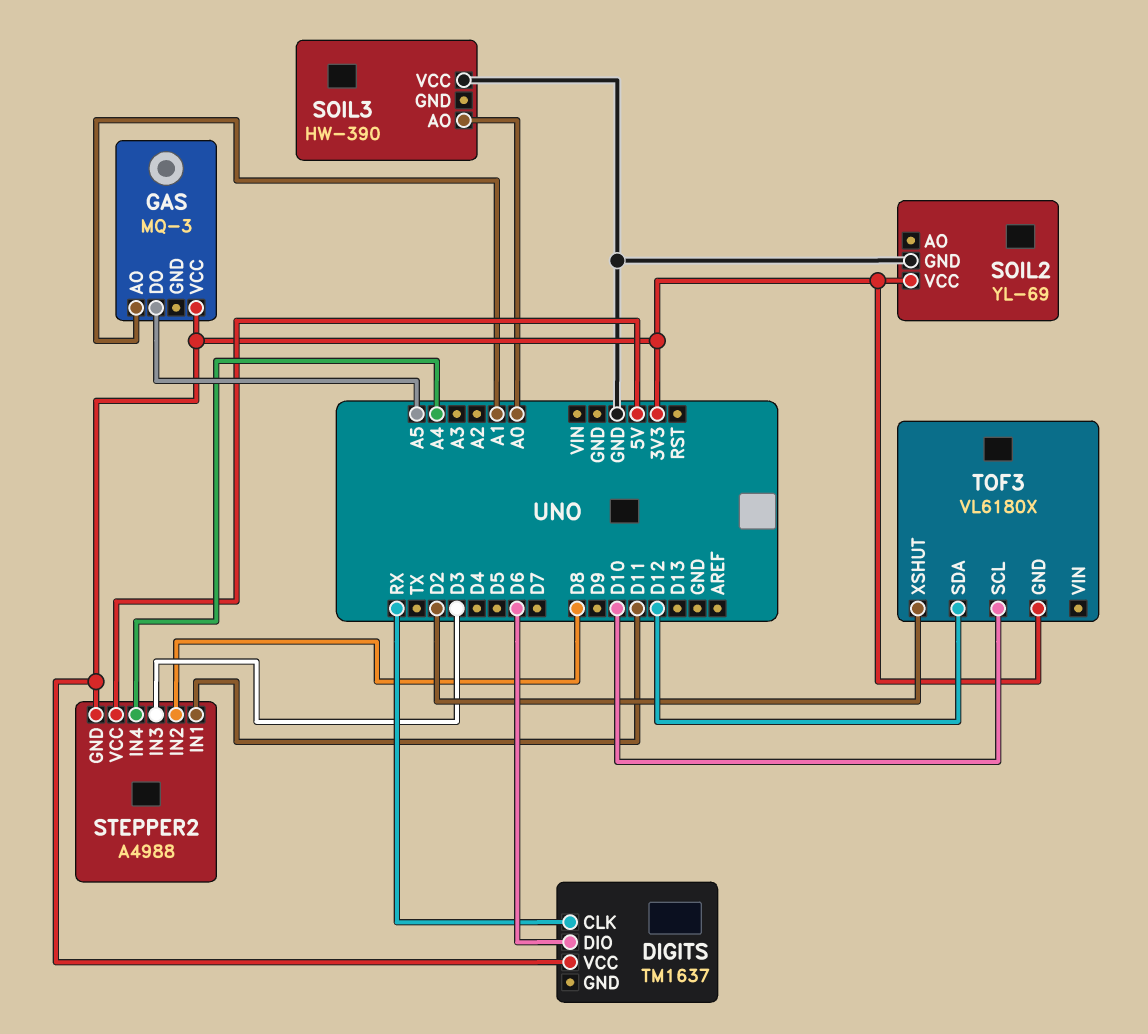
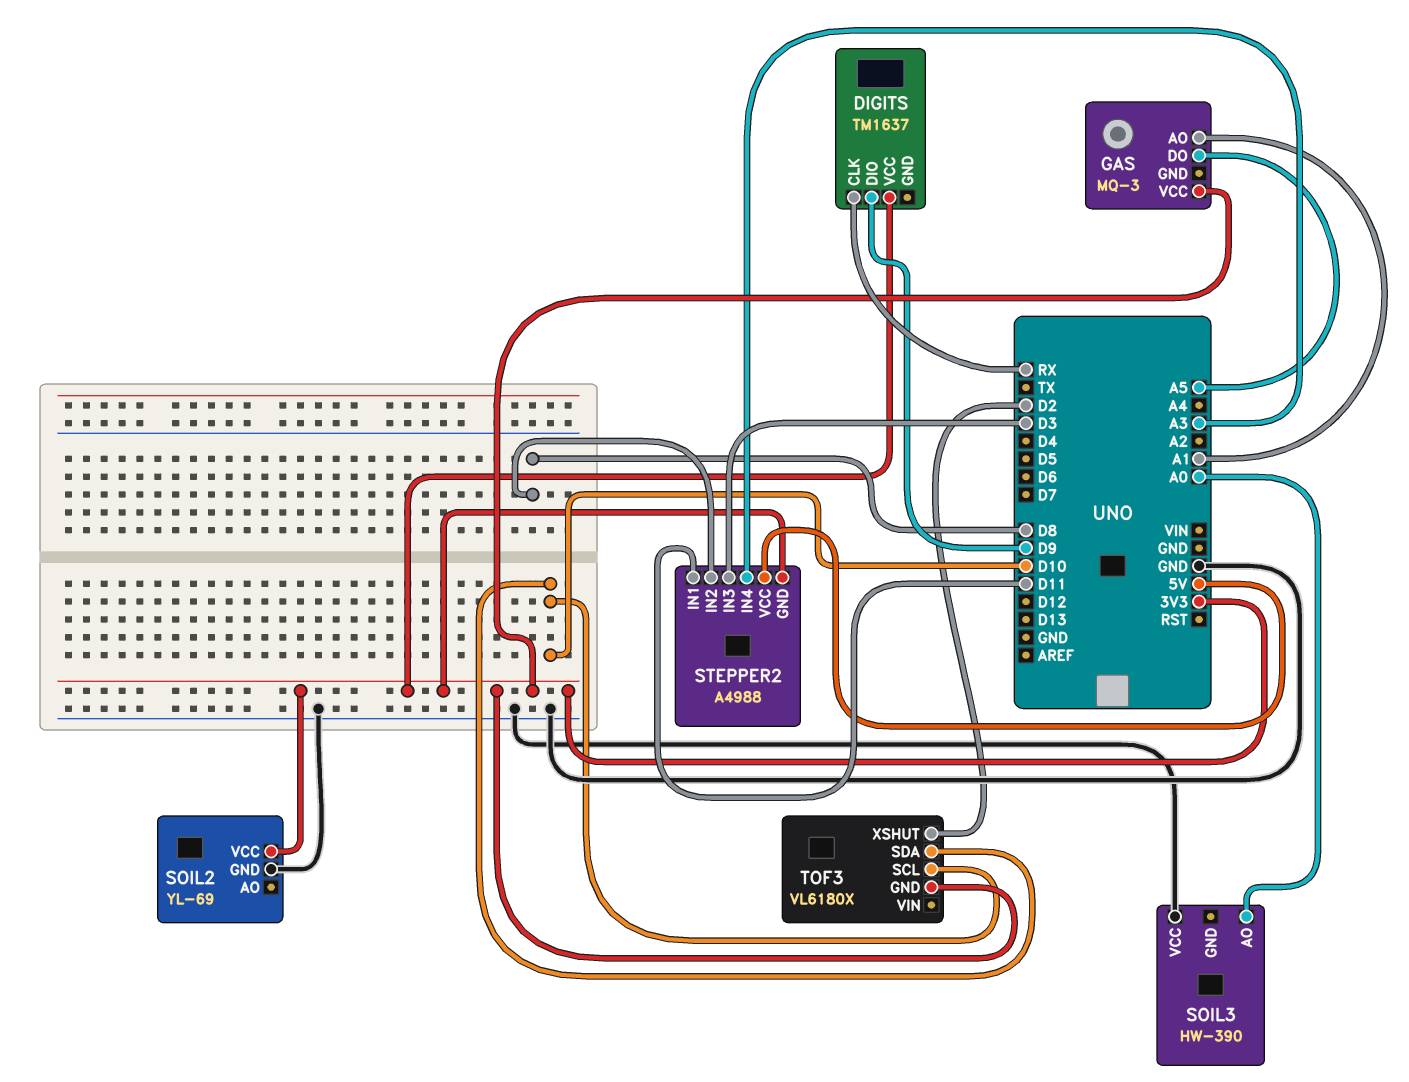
DIGITS pin DIO: D6 -> D9
STEPPER2 pin IN4: A4 -> A3
TOF3 pin SDA: D12 -> D10

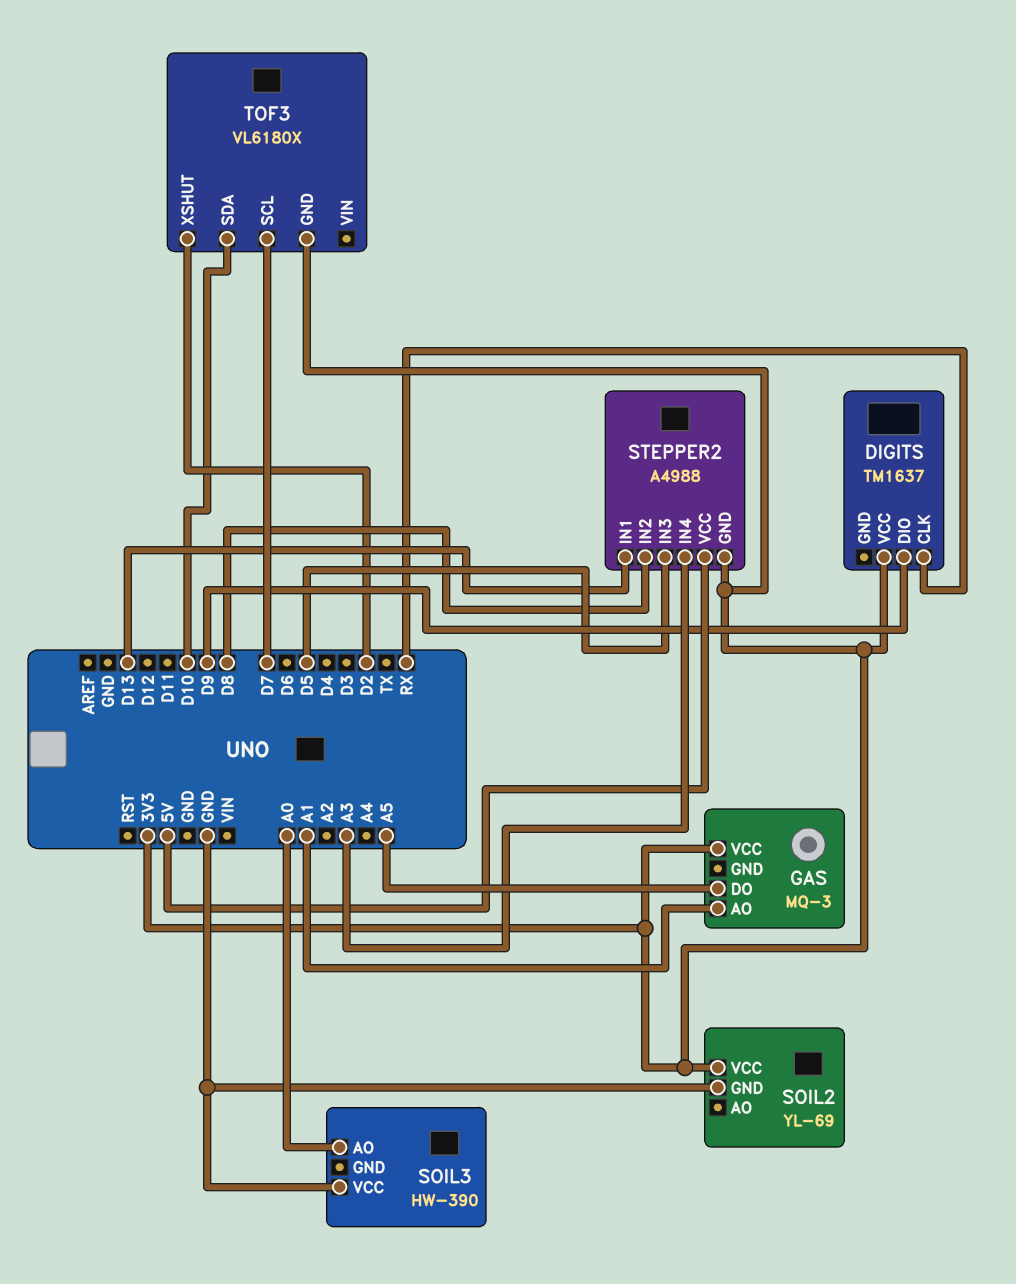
STEPPER2 pin IN1: D11 -> D13
STEPPER2 pin IN3: D3 -> D5
TOF3 pin SCL: D10 -> D7

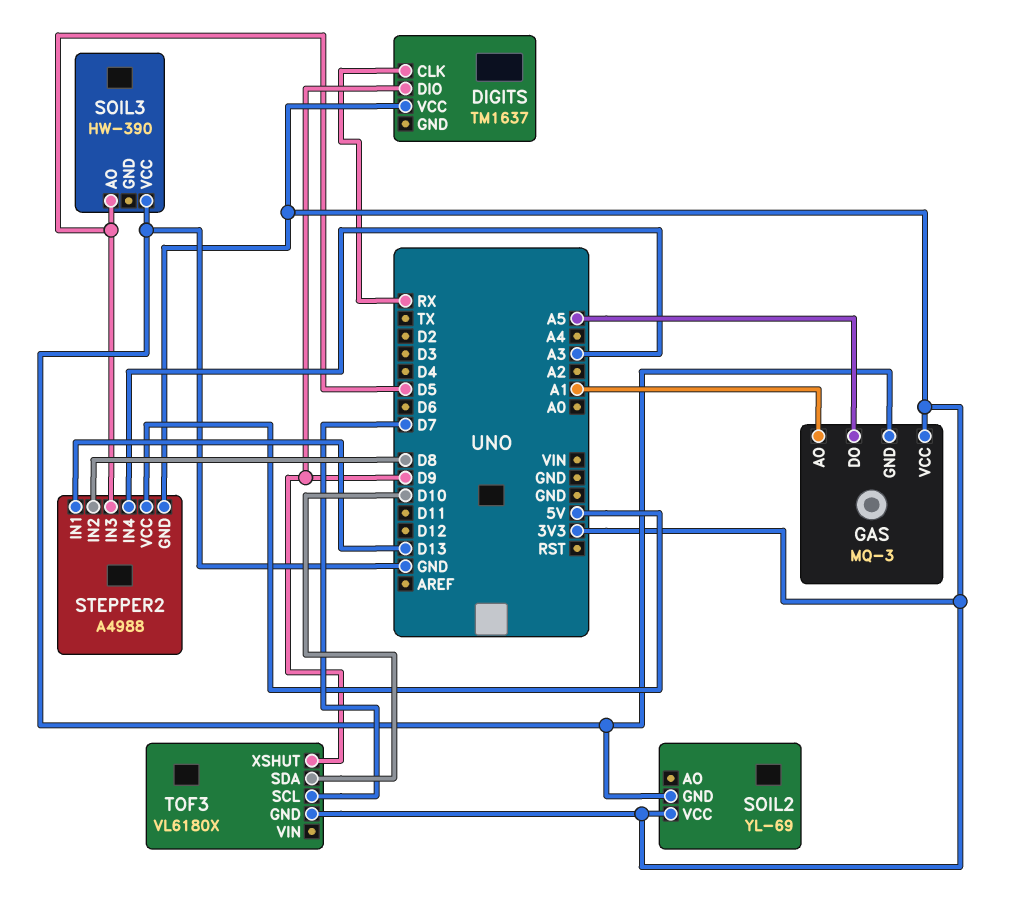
GAS pin GND: none -> GND
SOIL3 pin AO: A0 -> D5
TOF3 pin XSHUT: D2 -> D9

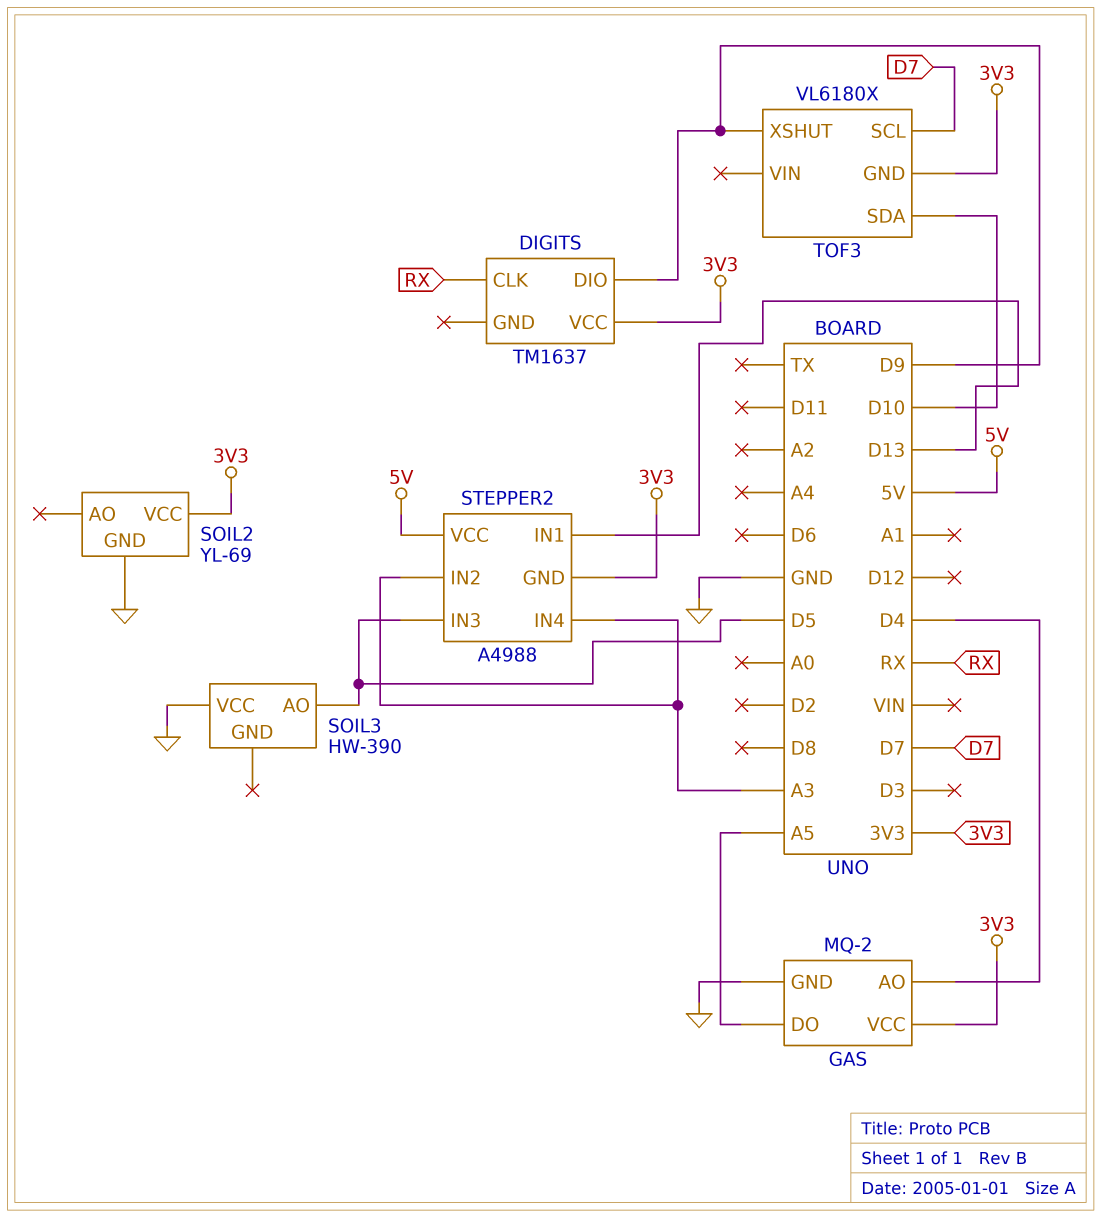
GAS: MQ-3 -> MQ-2
GAS pin AO: A1 -> D4
STEPPER2 pin IN2: D8 -> A3

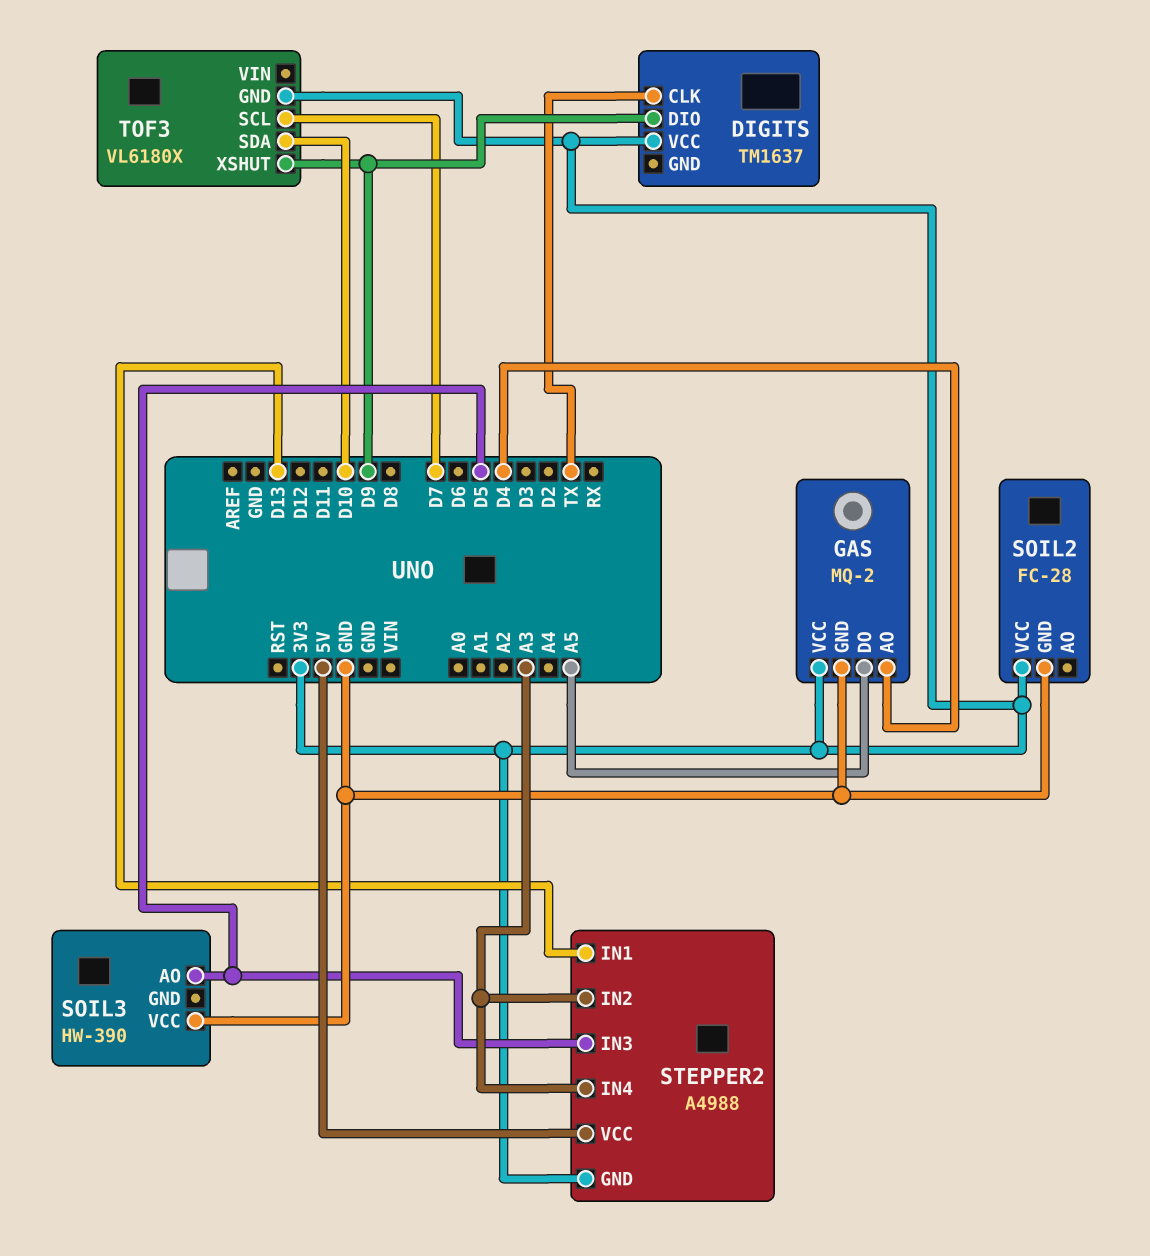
DIGITS pin CLK: RX -> TX
SOIL2: YL-69 -> FC-28

